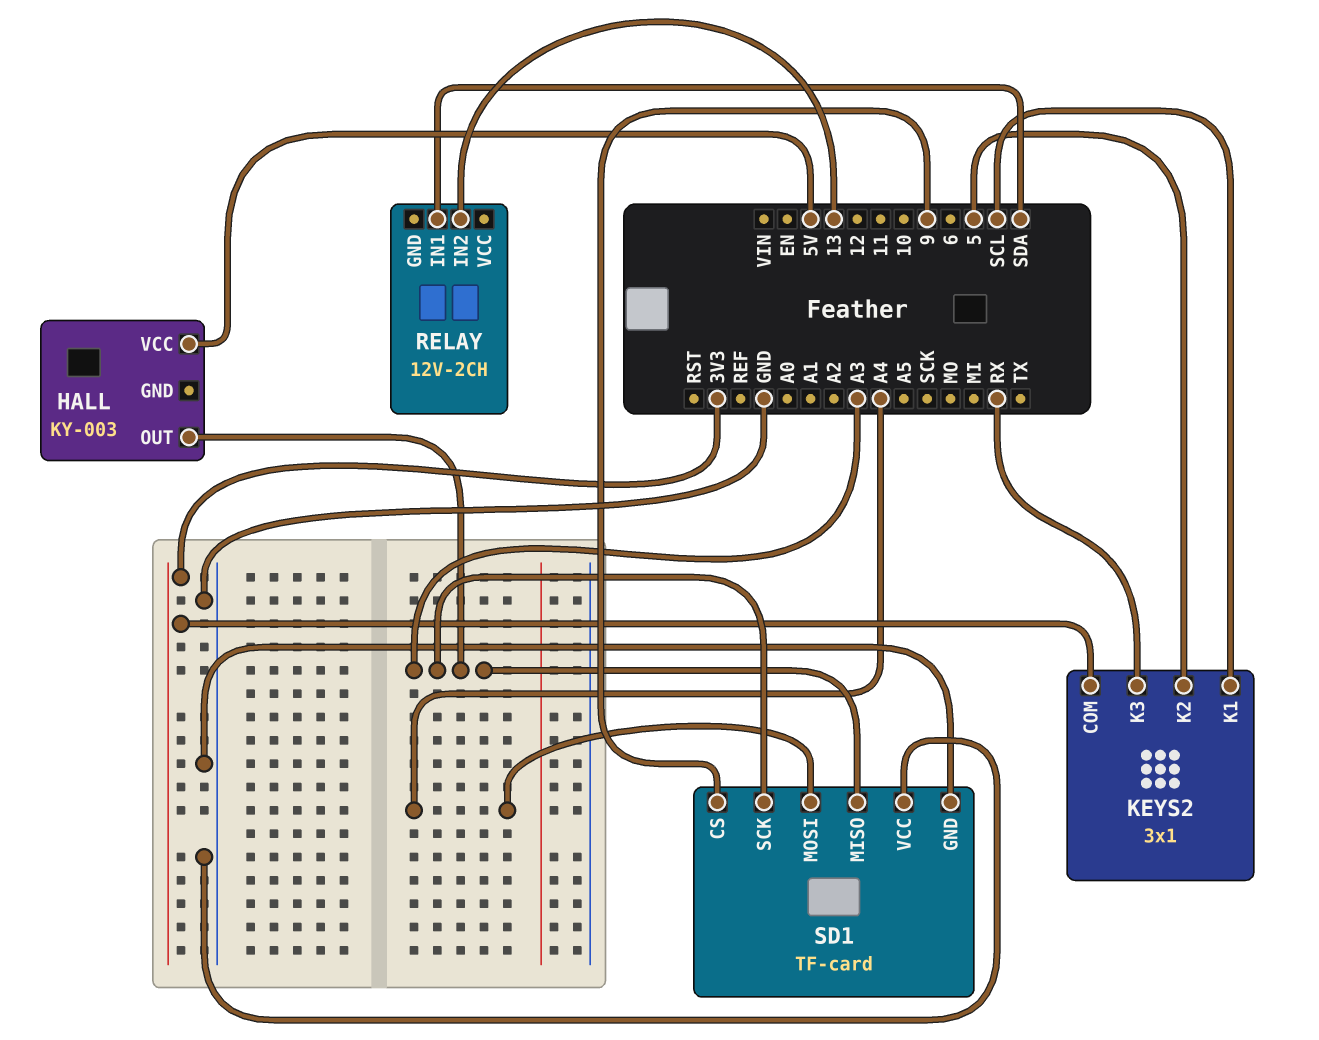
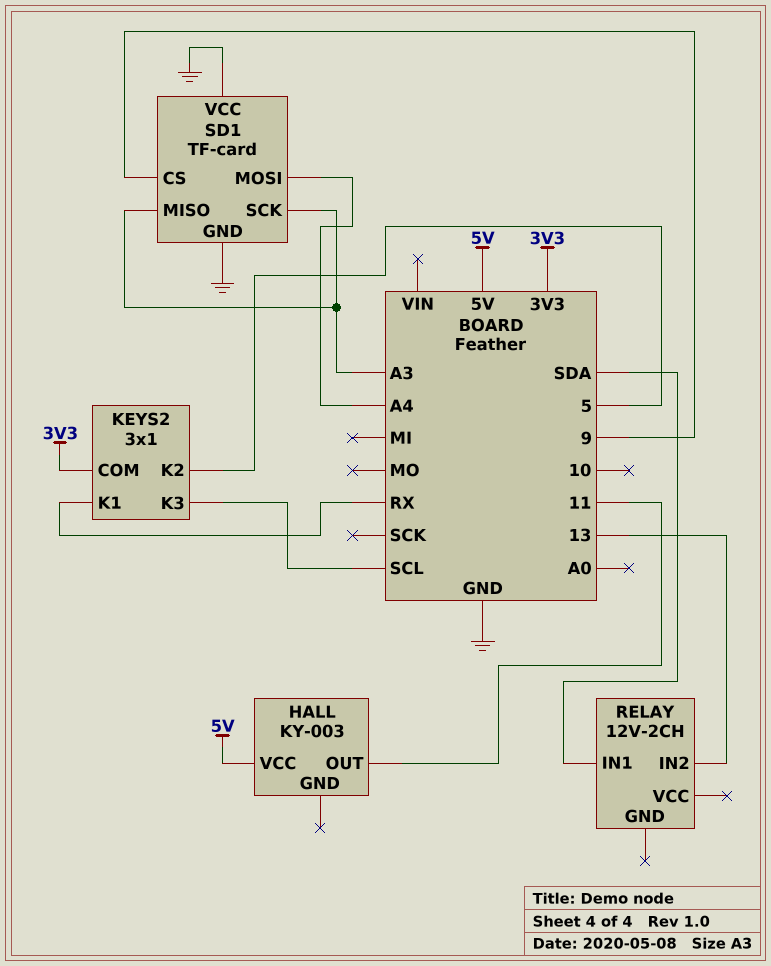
HALL pin OUT: A3 -> 11
KEYS2 pin K1: SCL -> RX
KEYS2 pin K3: RX -> SCL

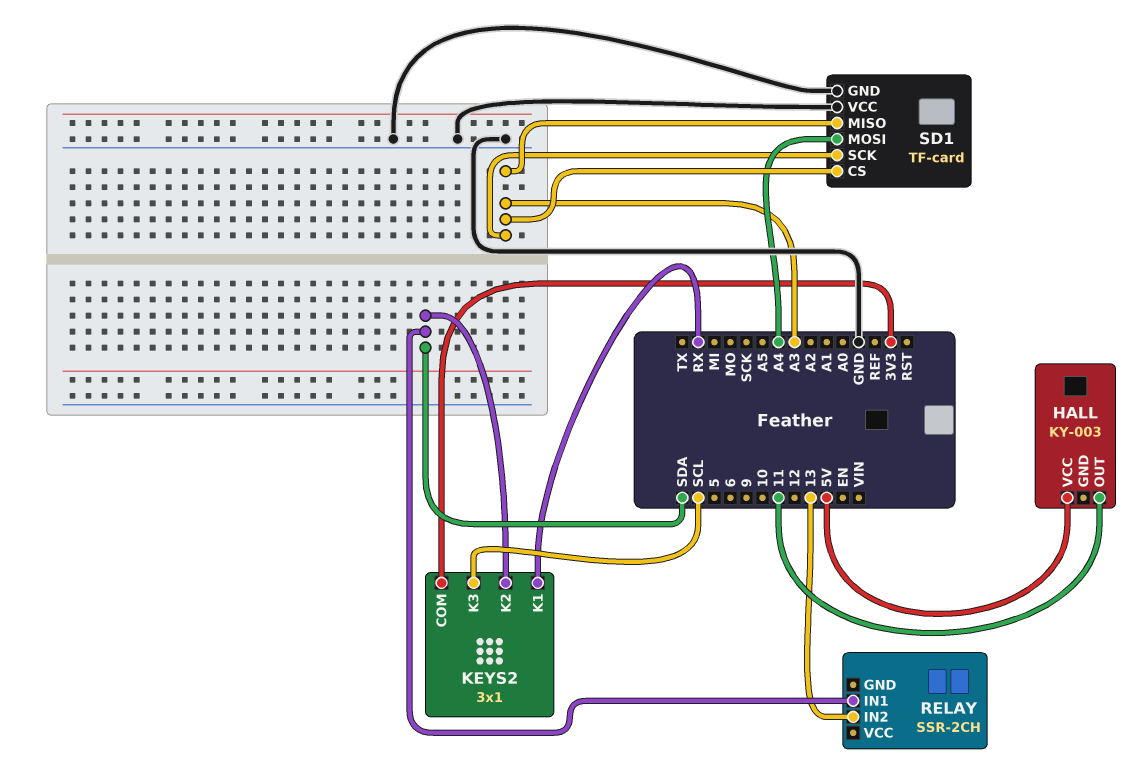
KEYS2 pin K2: 5 -> SDA
RELAY: 12V-2CH -> SSR-2CH
SD1 pin CS: 9 -> A3

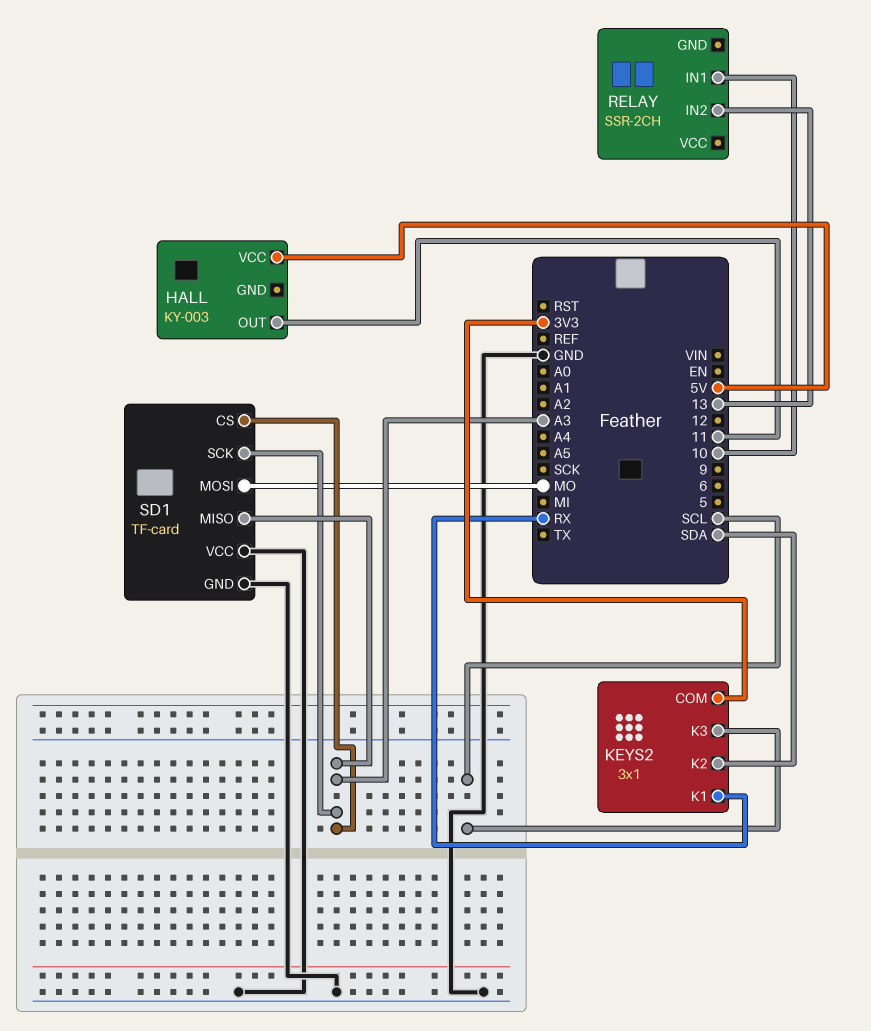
RELAY pin IN1: SDA -> 10
SD1 pin MOSI: A4 -> MO

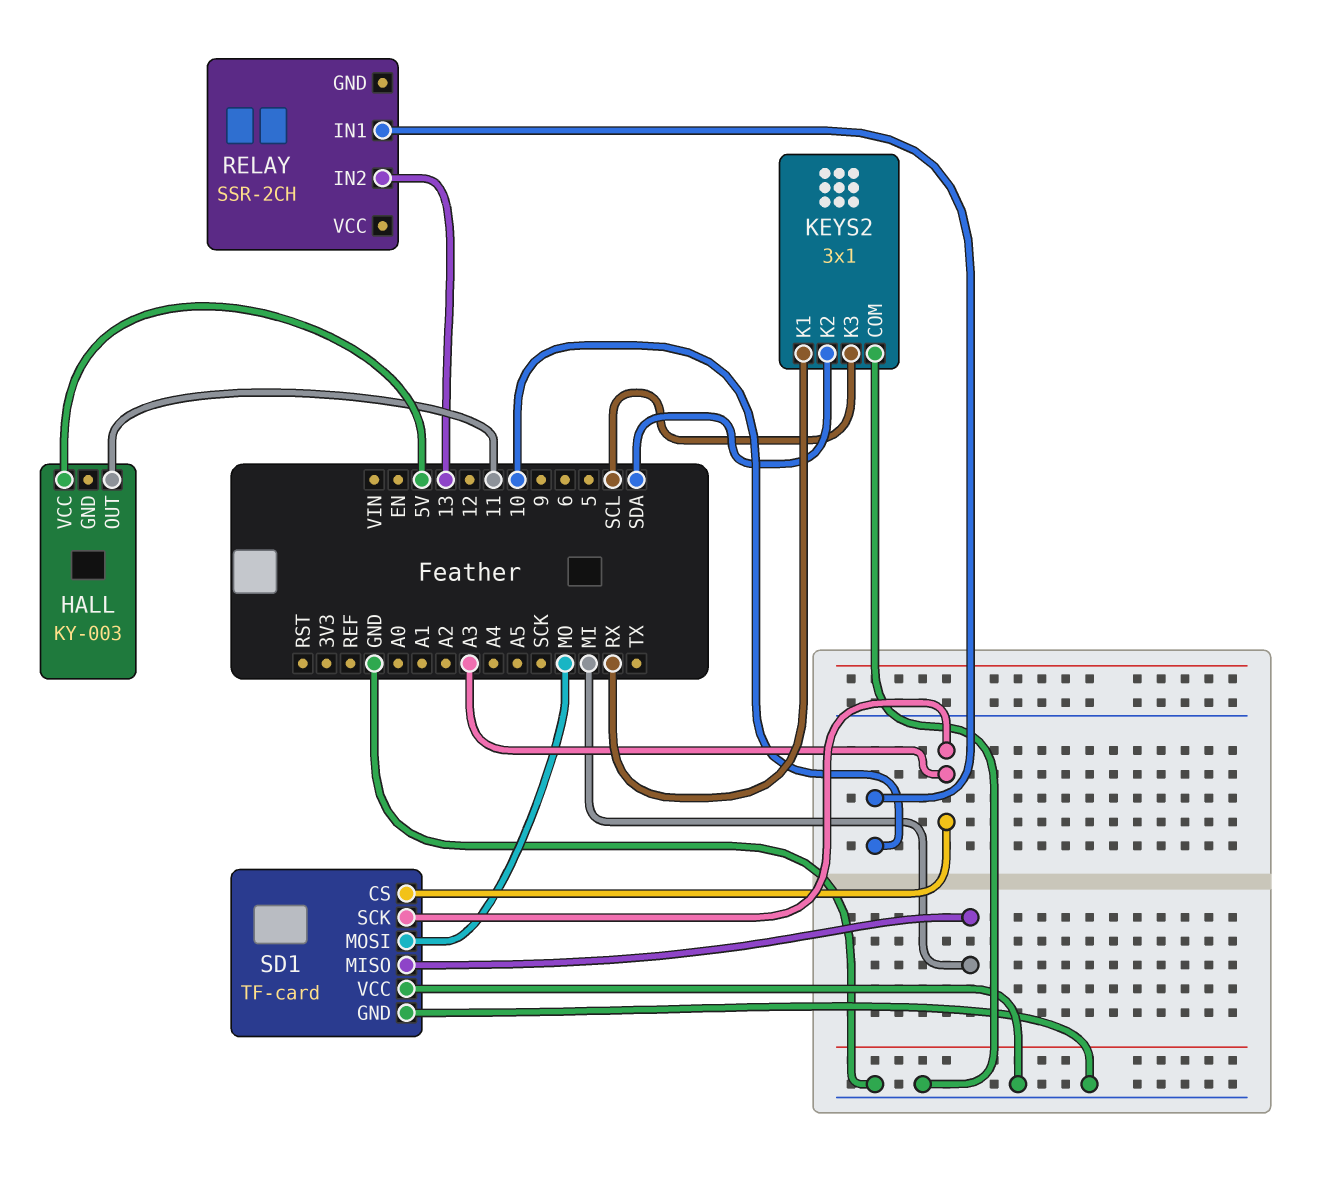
KEYS2 pin COM: 3V3 -> GND
SD1 pin MISO: A3 -> MI

